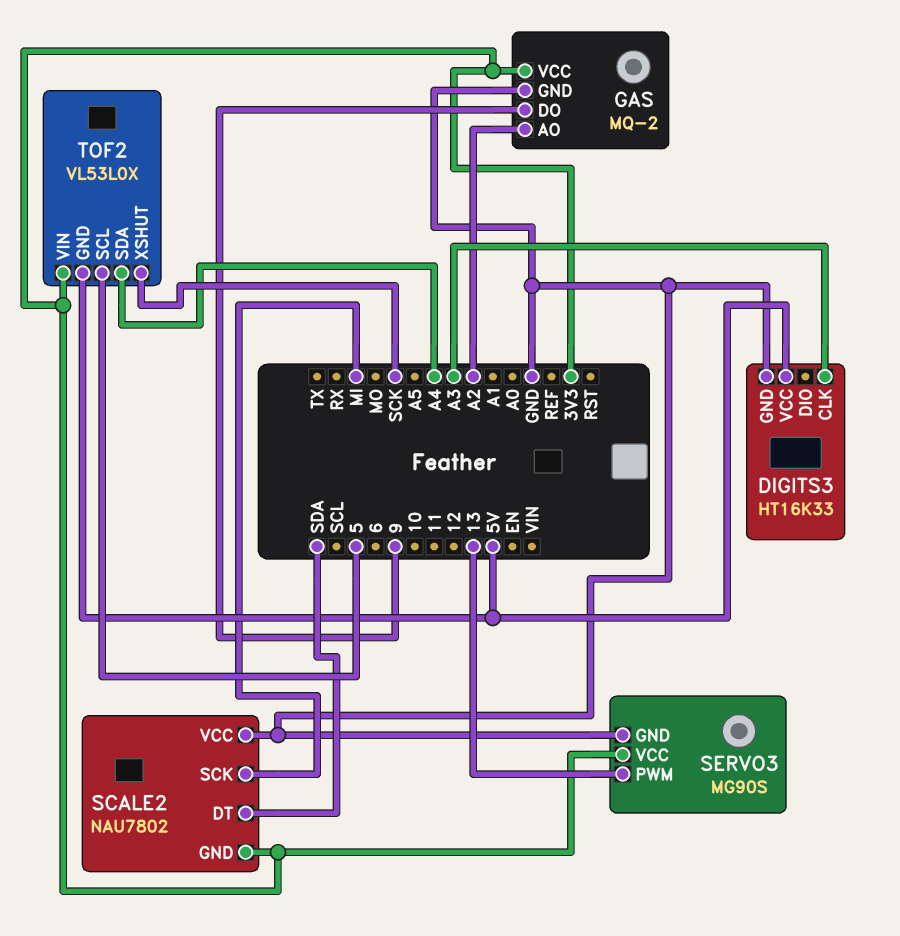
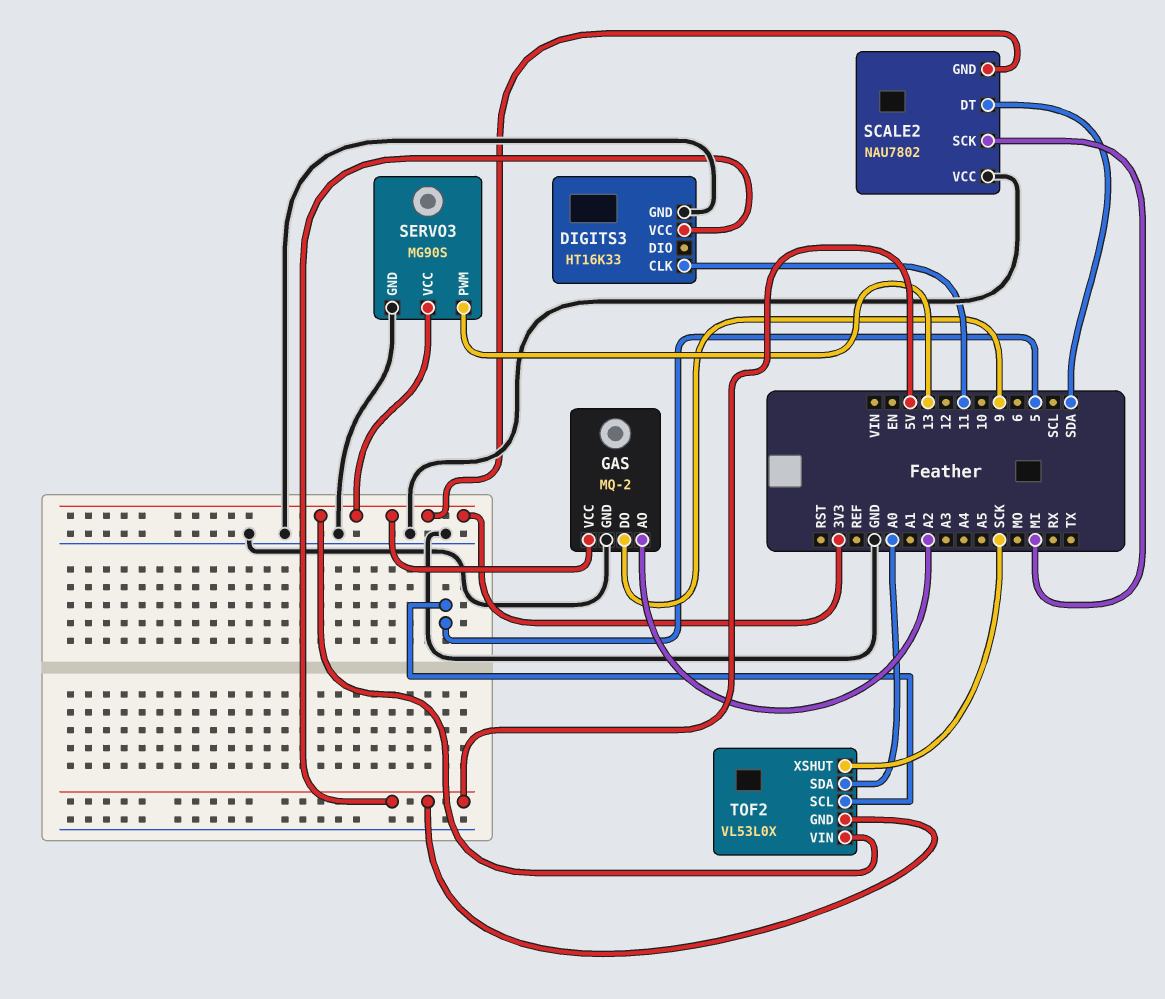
DIGITS3 pin CLK: A3 -> 11
TOF2 pin SDA: A4 -> A0

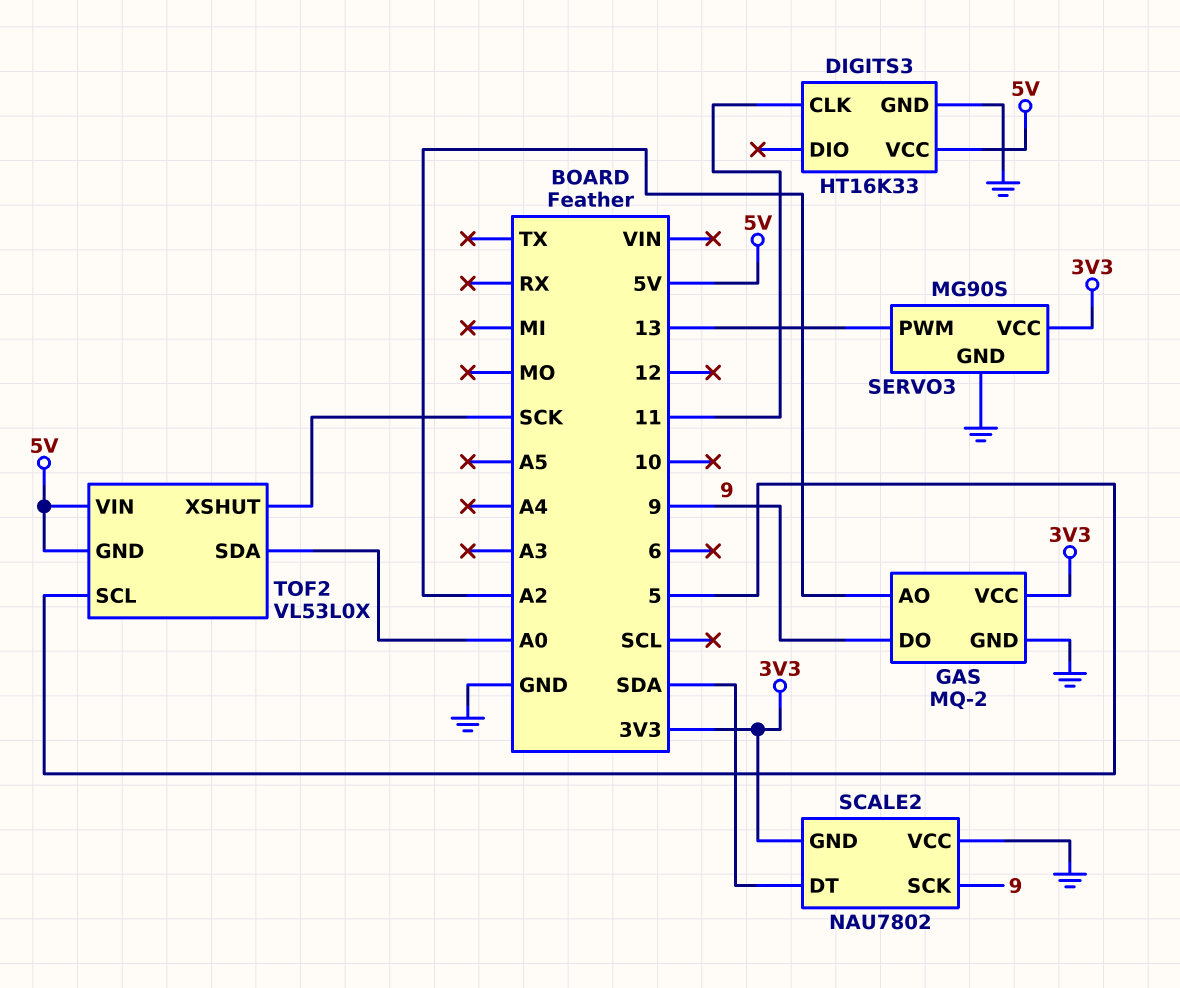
SCALE2 pin SCK: MI -> 9
TOF2 pin VIN: 3V3 -> 5V

